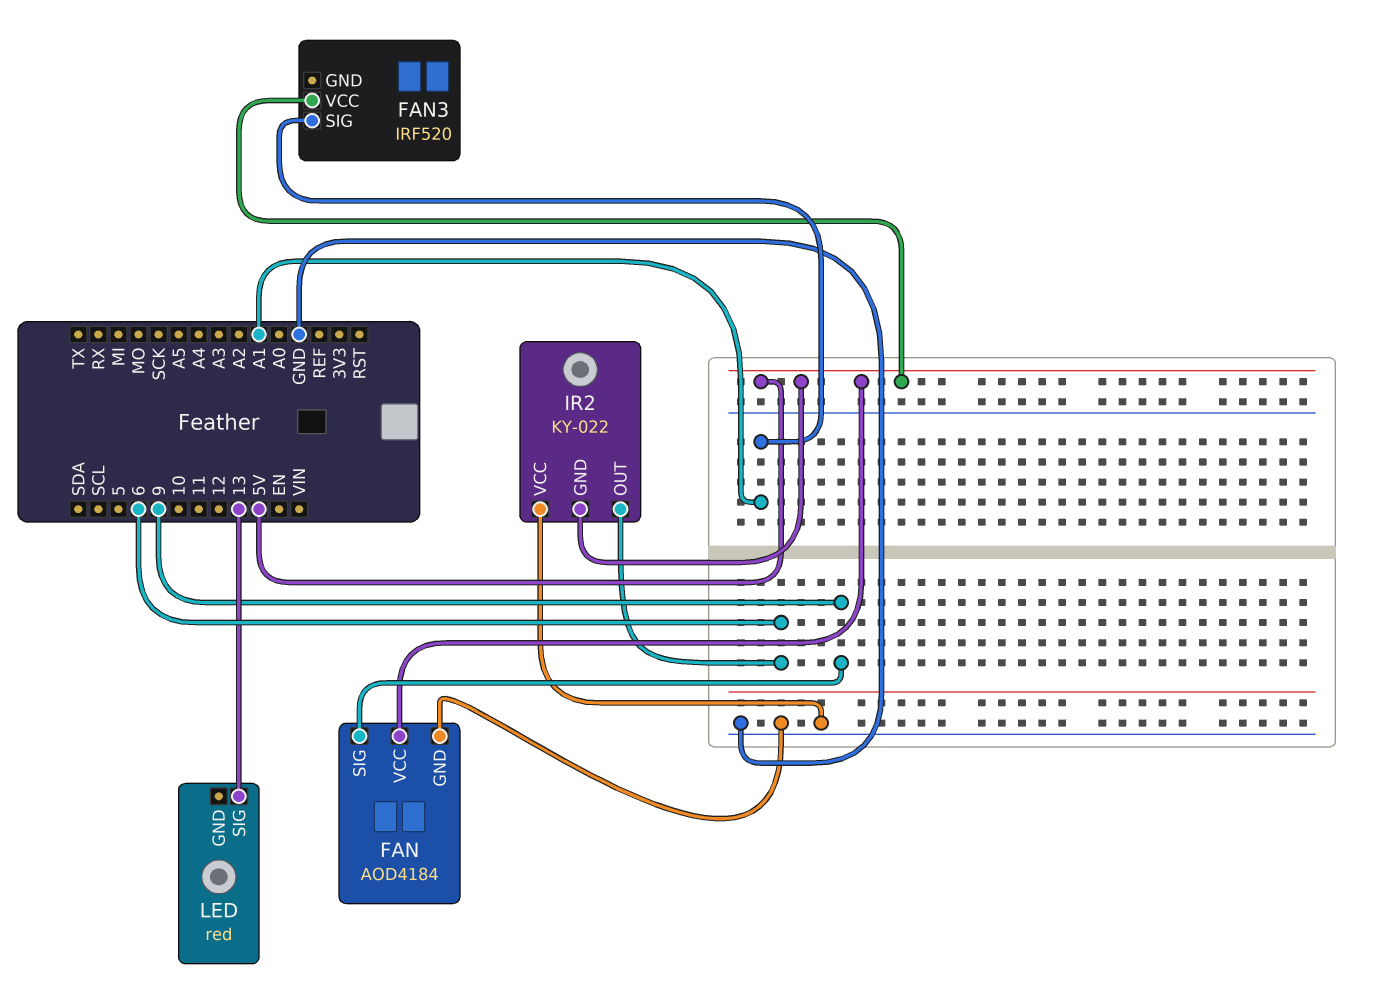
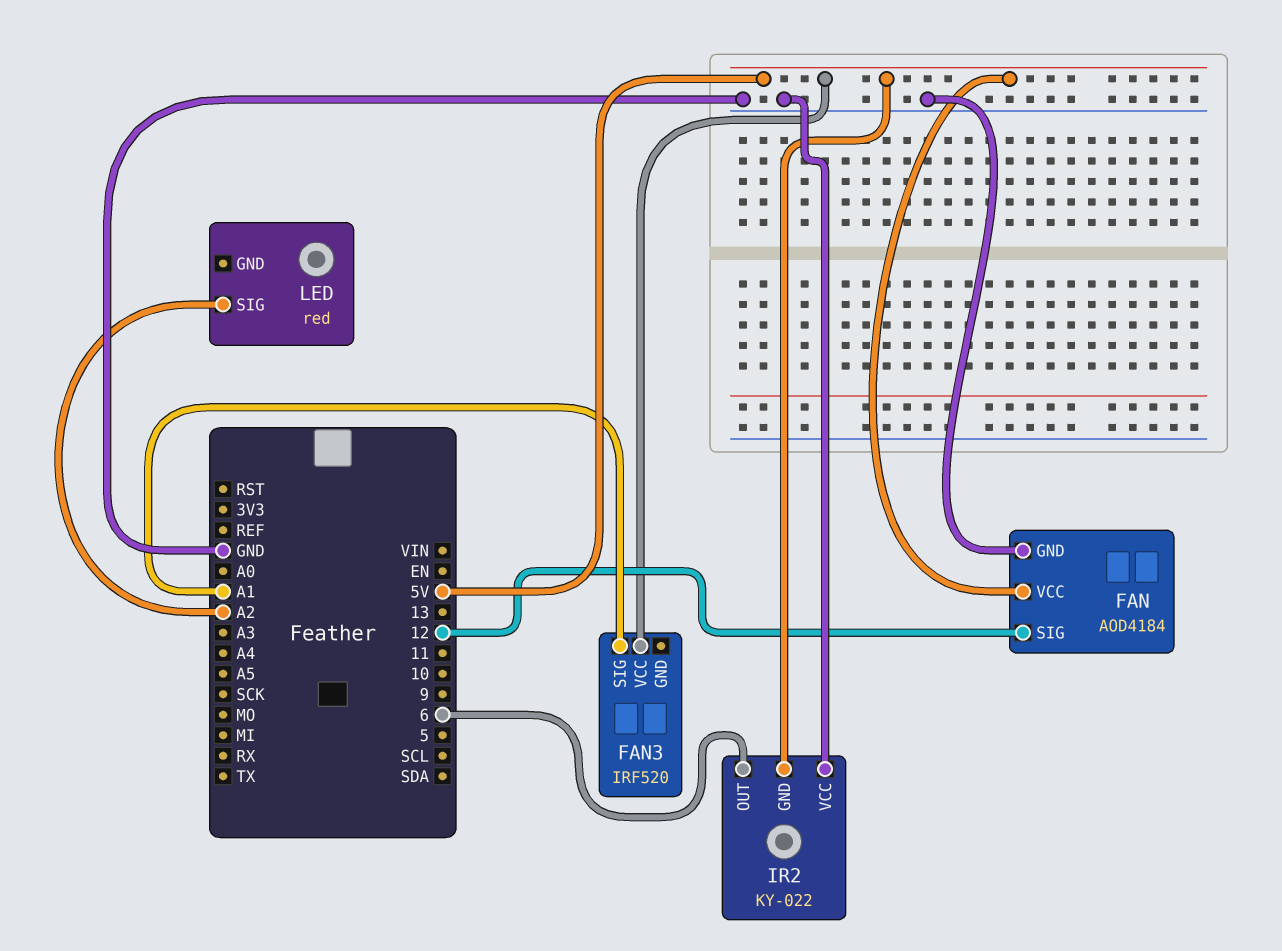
FAN pin SIG: 9 -> 12
LED pin SIG: 13 -> A2

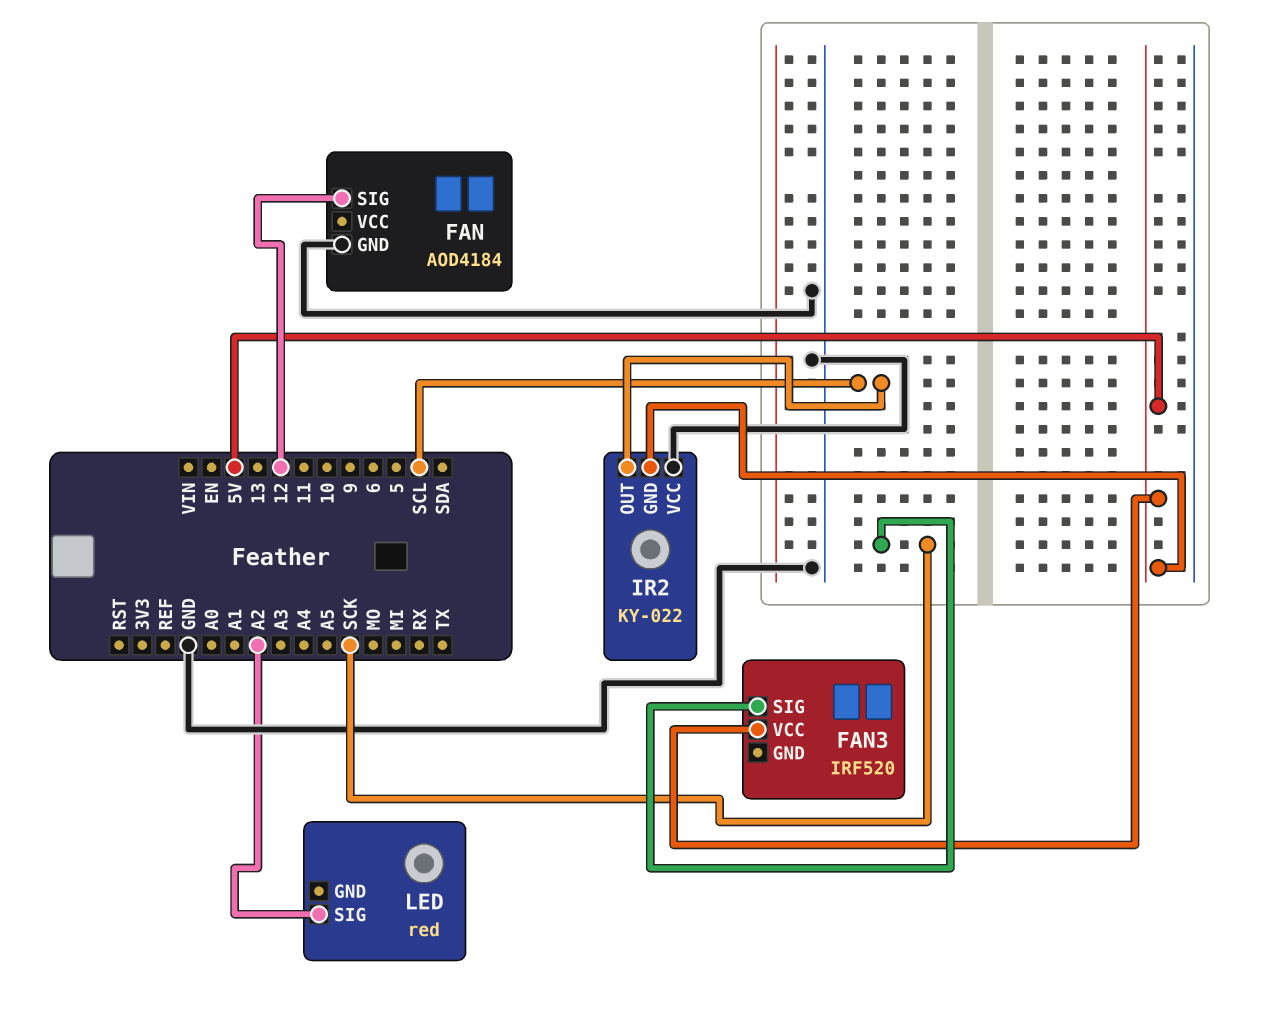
FAN pin VCC: 5V -> none
FAN3 pin SIG: A1 -> SCK
IR2 pin OUT: 6 -> SCL

